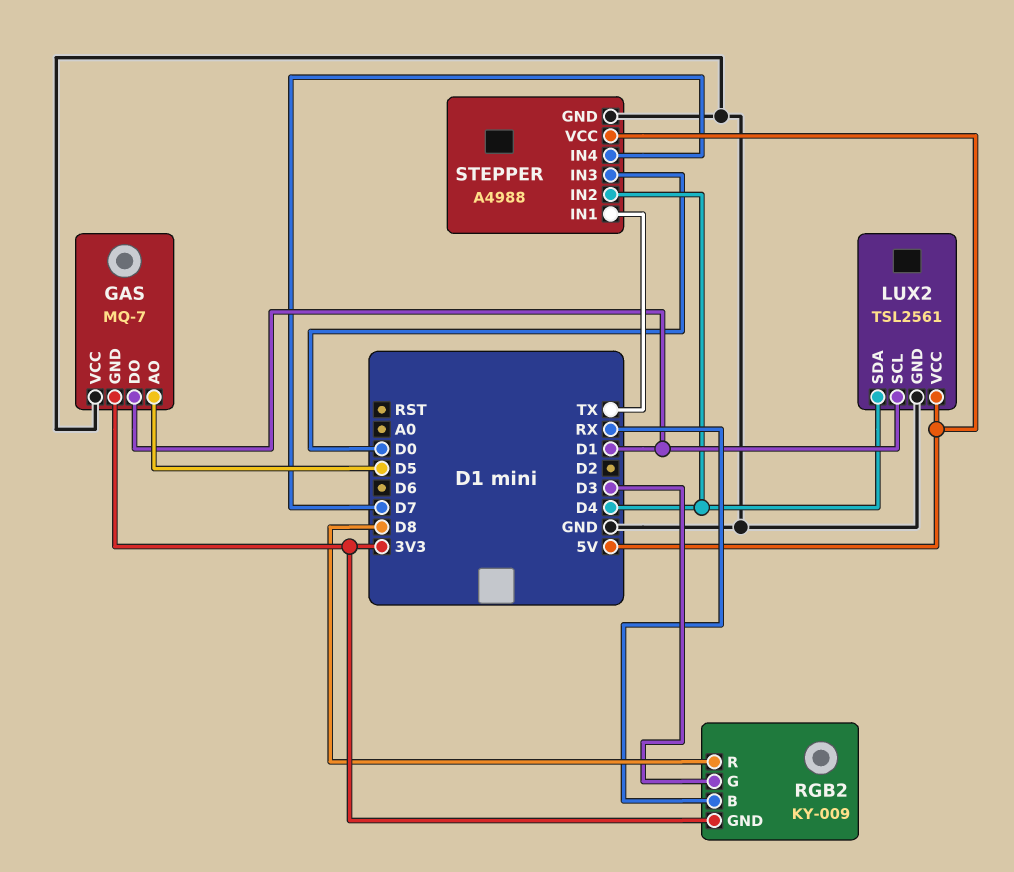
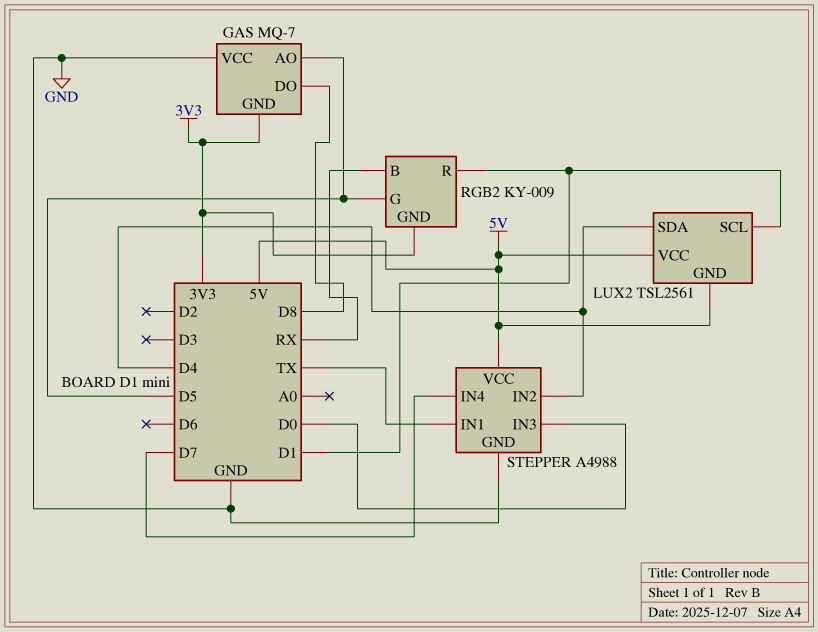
GAS pin DO: D1 -> D8
LUX2 pin GND: GND -> 5V
RGB2 pin G: D3 -> D5
RGB2 pin R: D8 -> D1

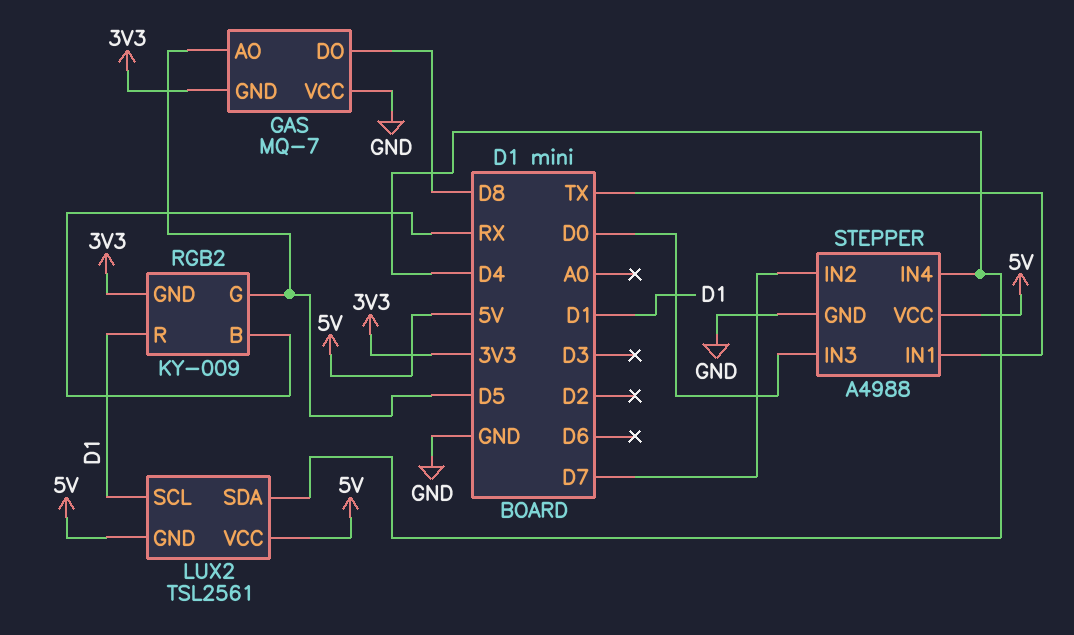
STEPPER pin IN2: D4 -> D7
STEPPER pin IN4: D7 -> D4

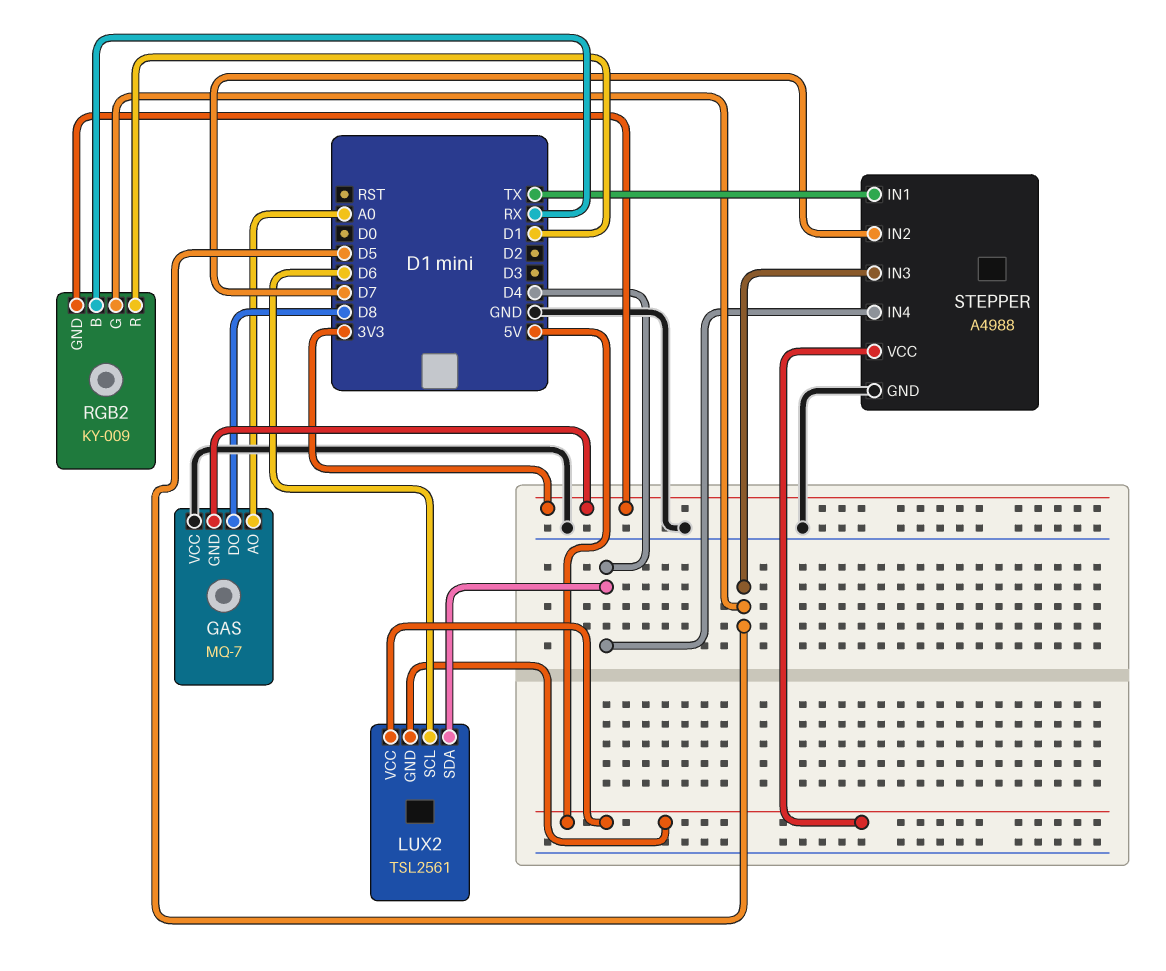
GAS pin AO: D5 -> A0
LUX2 pin SCL: D1 -> D6
STEPPER pin IN3: D0 -> D5

